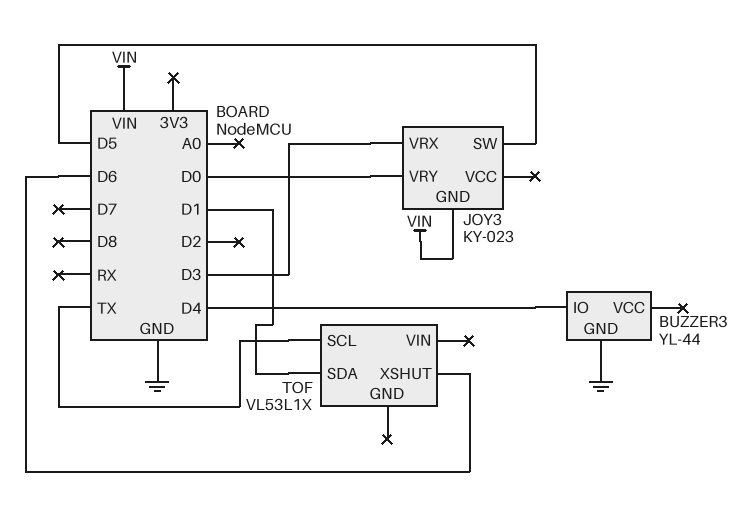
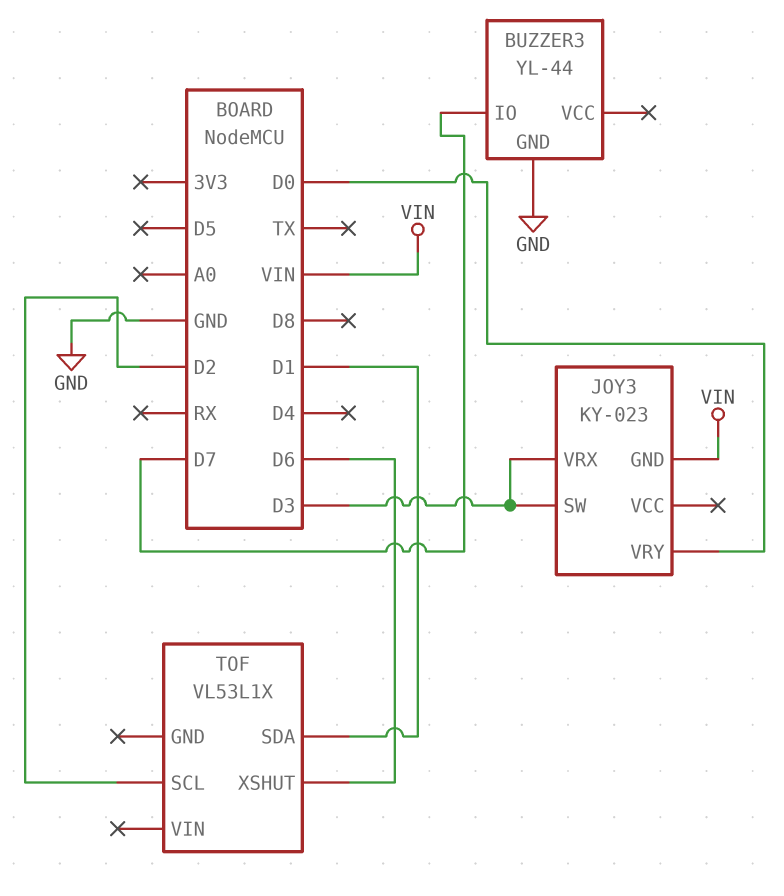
BUZZER3 pin IO: D4 -> D7
JOY3 pin SW: D5 -> D3
TOF pin SCL: TX -> D2

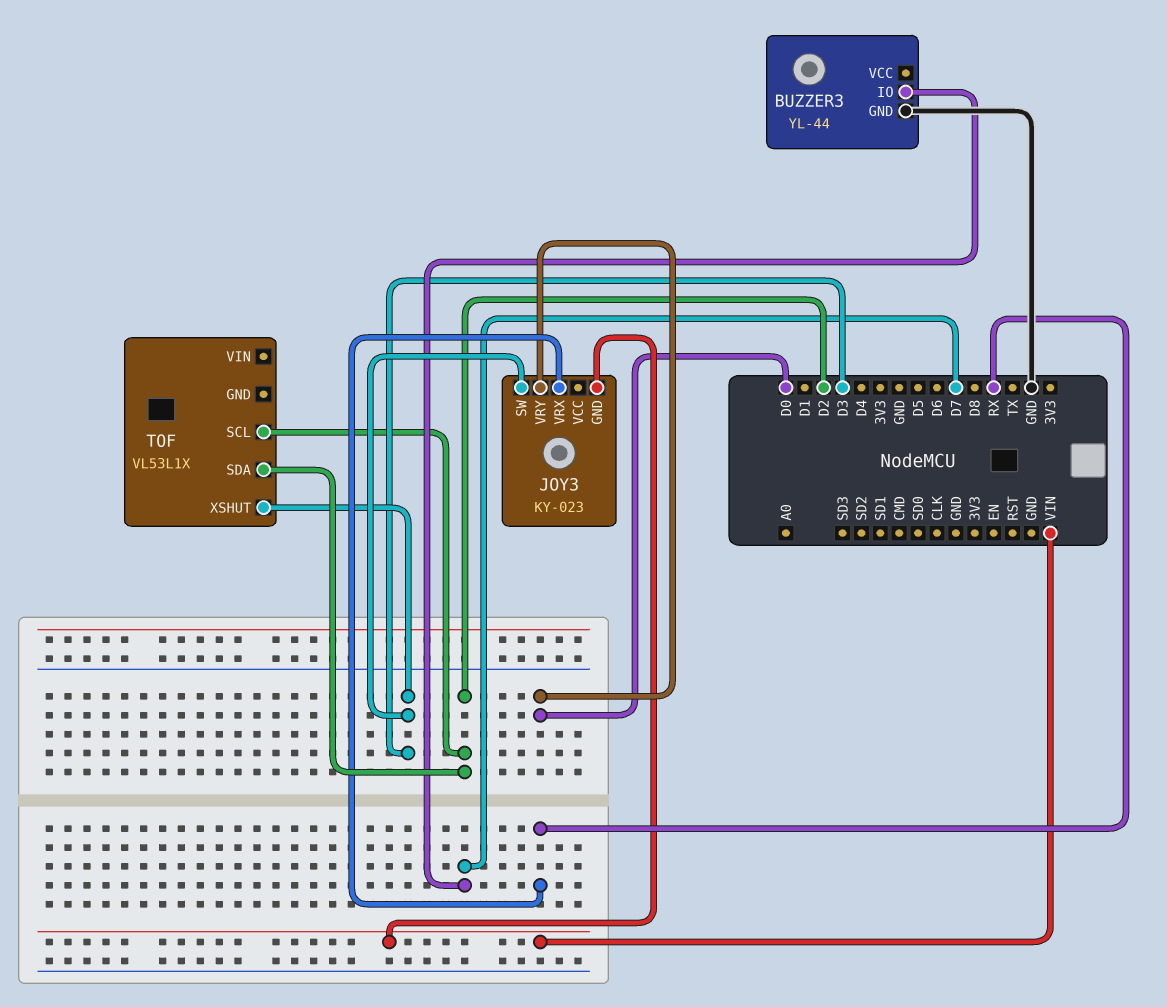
JOY3 pin VRX: D3 -> RX
TOF pin SDA: D1 -> D2
TOF pin XSHUT: D6 -> D3

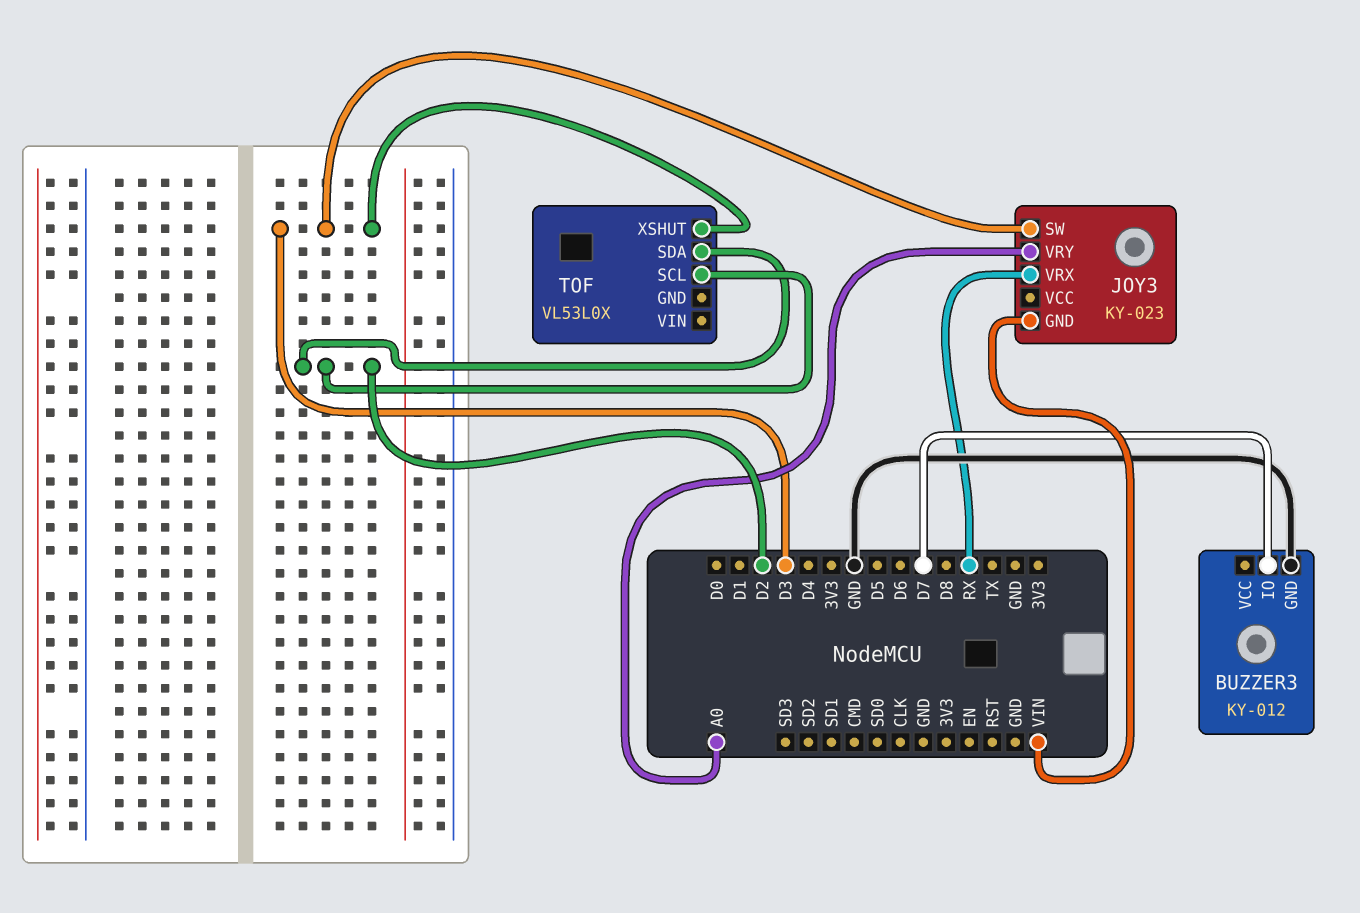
BUZZER3: YL-44 -> KY-012
JOY3 pin VRY: D0 -> A0
TOF: VL53L1X -> VL53L0X

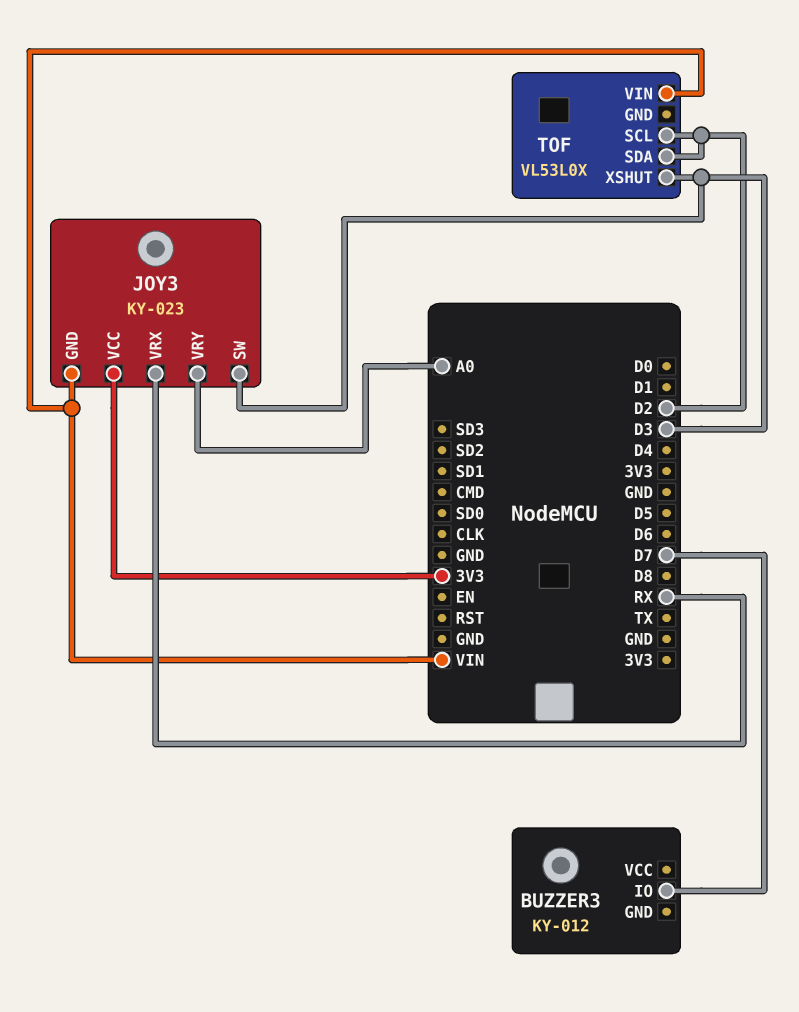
BUZZER3 pin GND: GND -> none
JOY3 pin VCC: none -> 3V3
TOF pin VIN: none -> VIN

